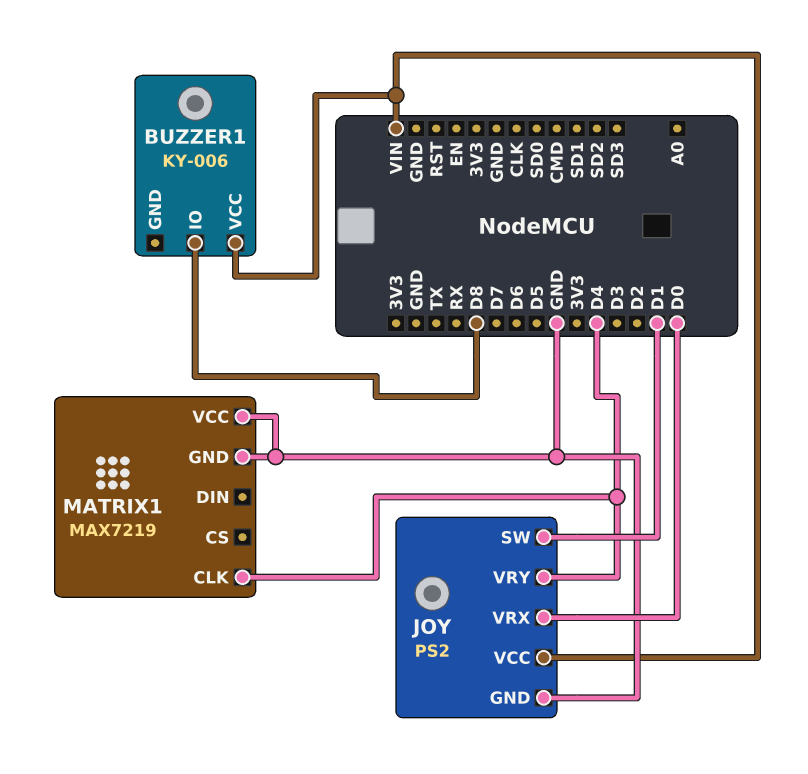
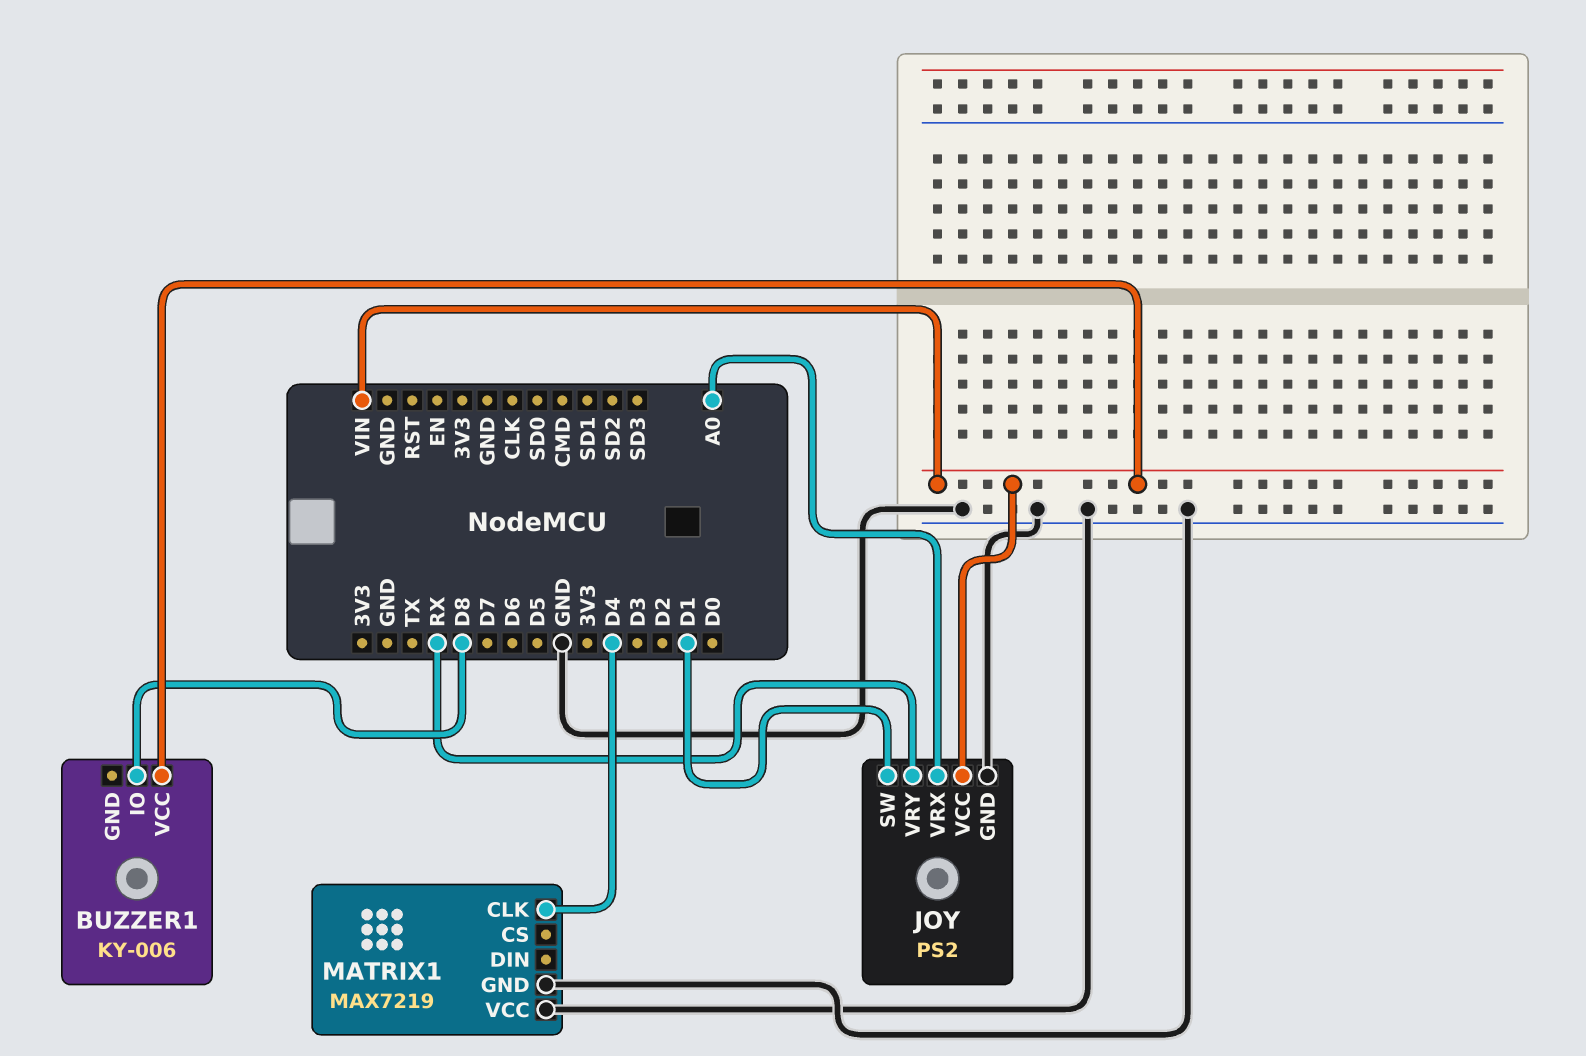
JOY pin VRX: D0 -> A0
JOY pin VRY: D4 -> RX

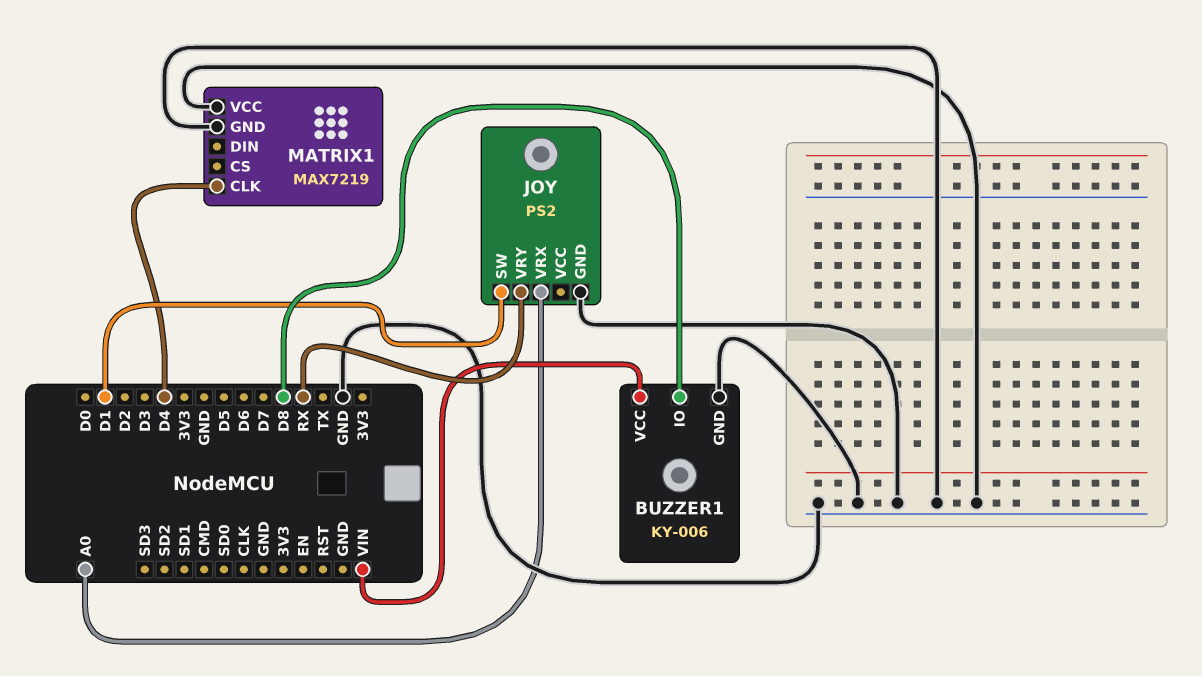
BUZZER1 pin GND: none -> GND
JOY pin VCC: VIN -> none

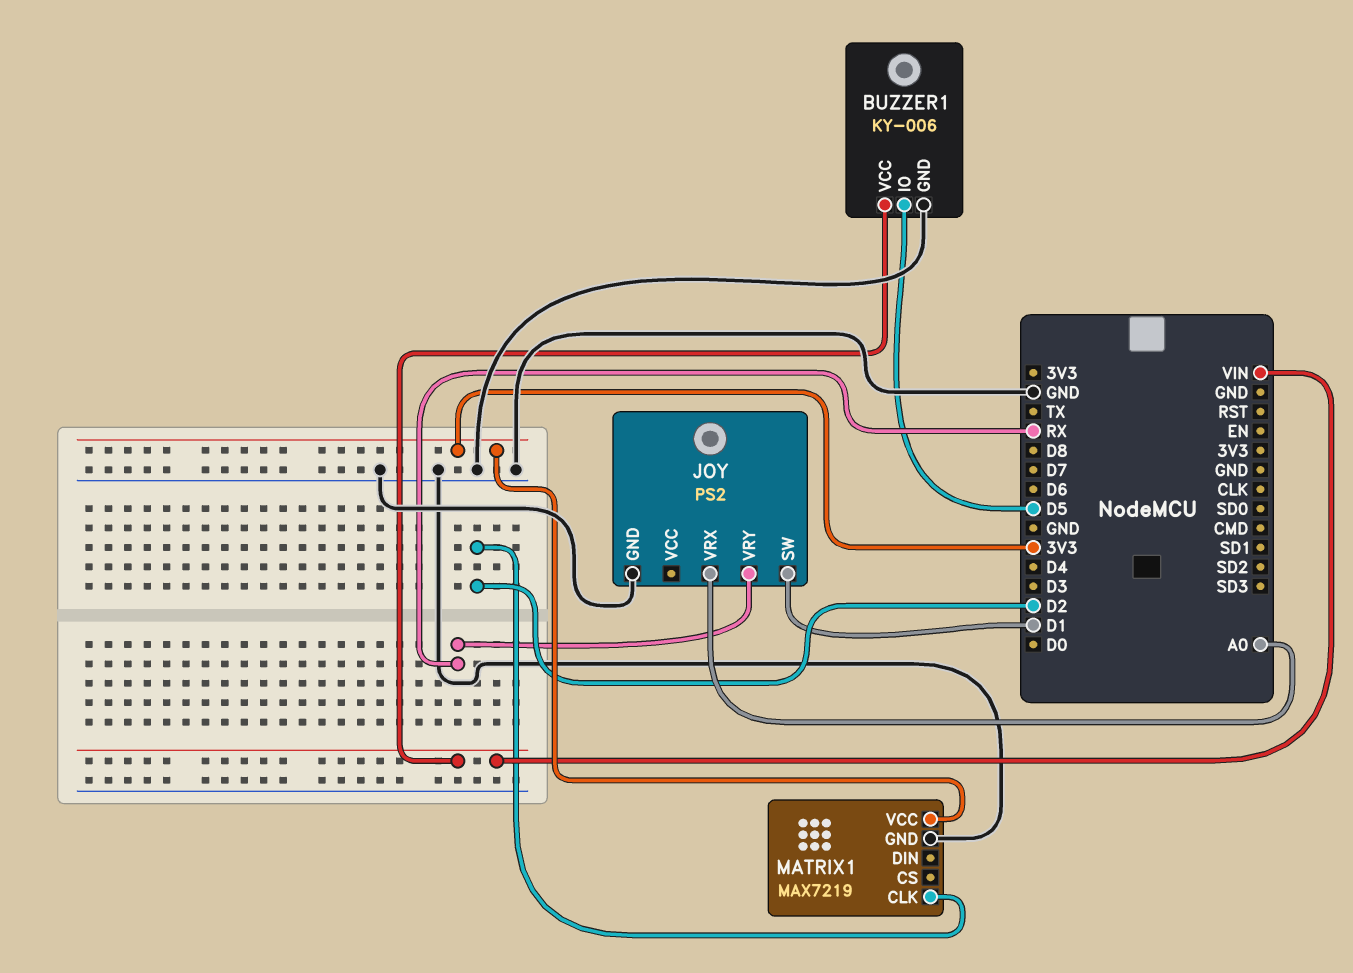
BUZZER1 pin IO: D8 -> D5
MATRIX1 pin CLK: D4 -> D2
MATRIX1 pin VCC: GND -> 3V3

